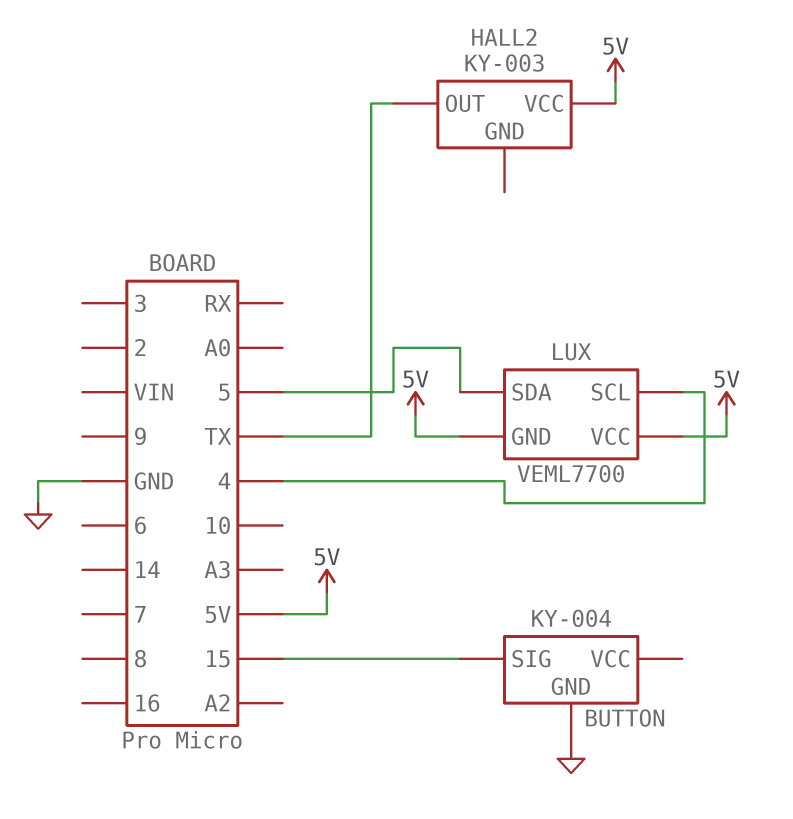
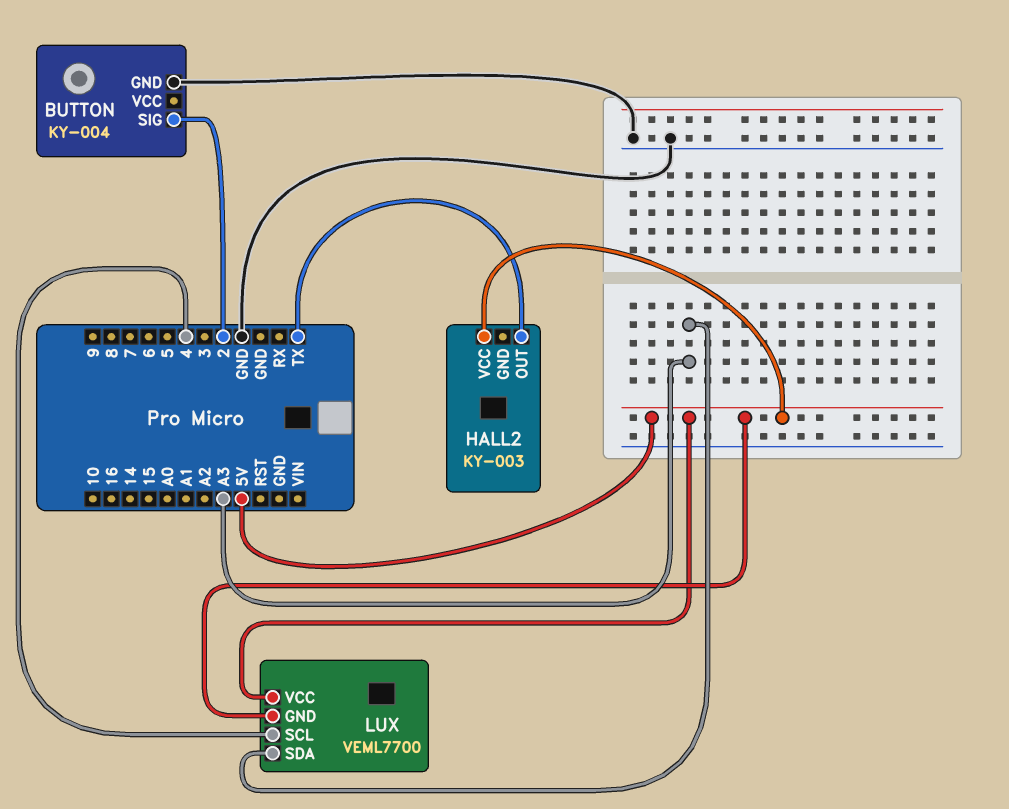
BUTTON pin SIG: 15 -> 2
LUX pin SDA: 5 -> A3

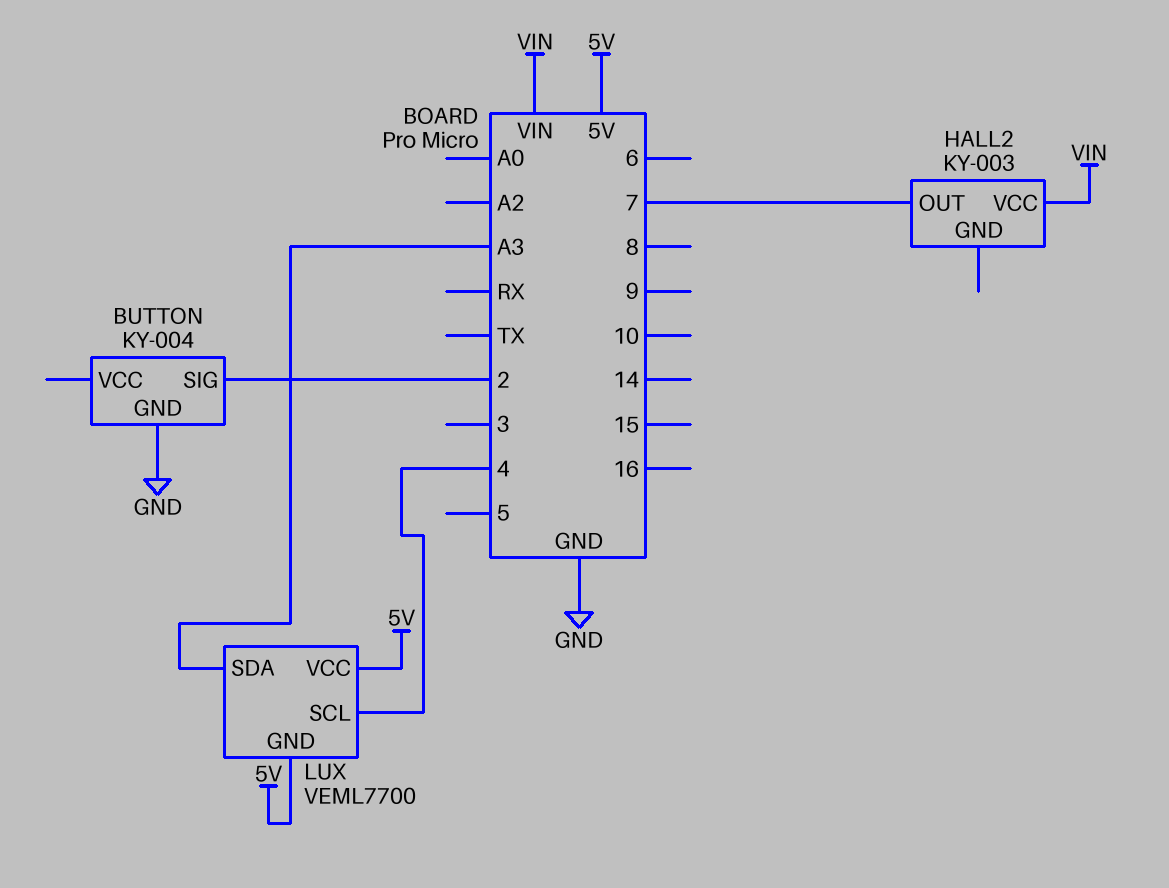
HALL2 pin OUT: TX -> 7
HALL2 pin VCC: 5V -> VIN

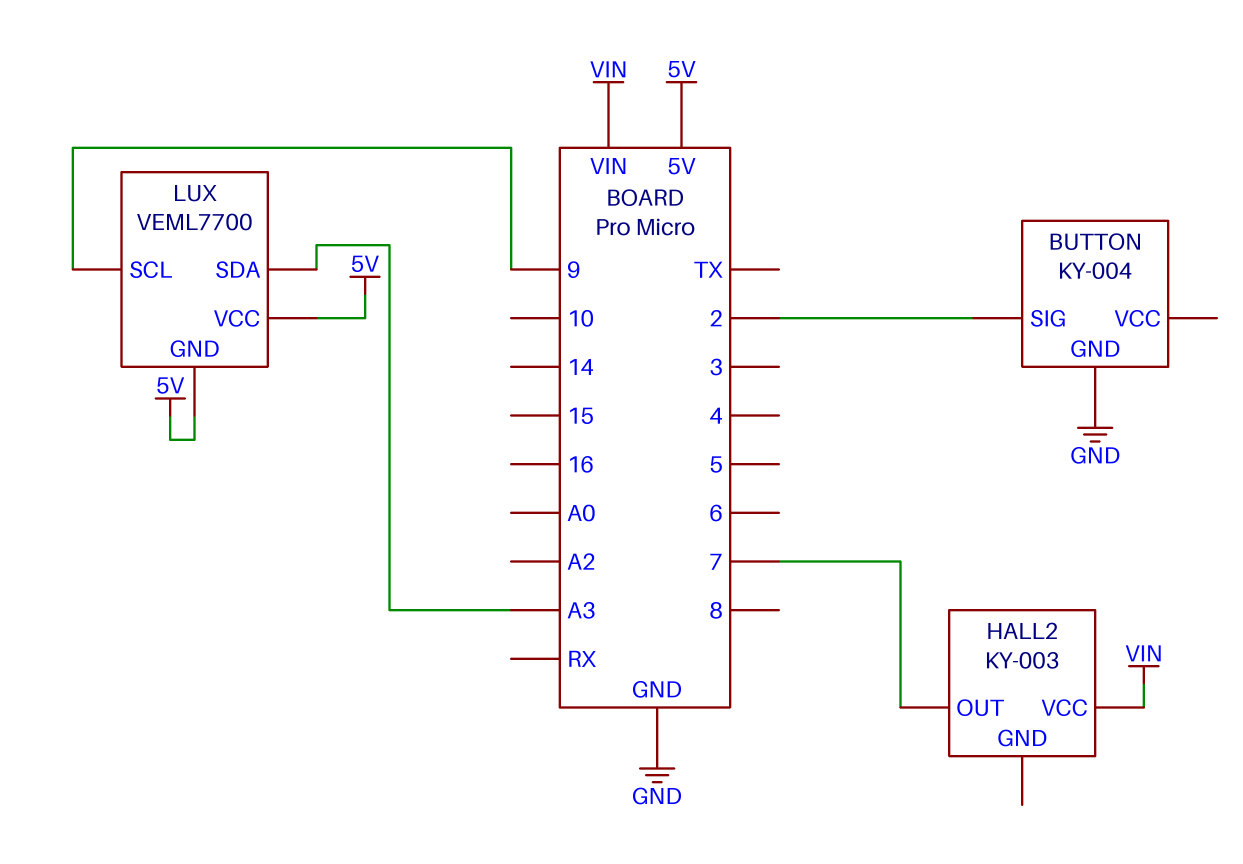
LUX pin SCL: 4 -> 9

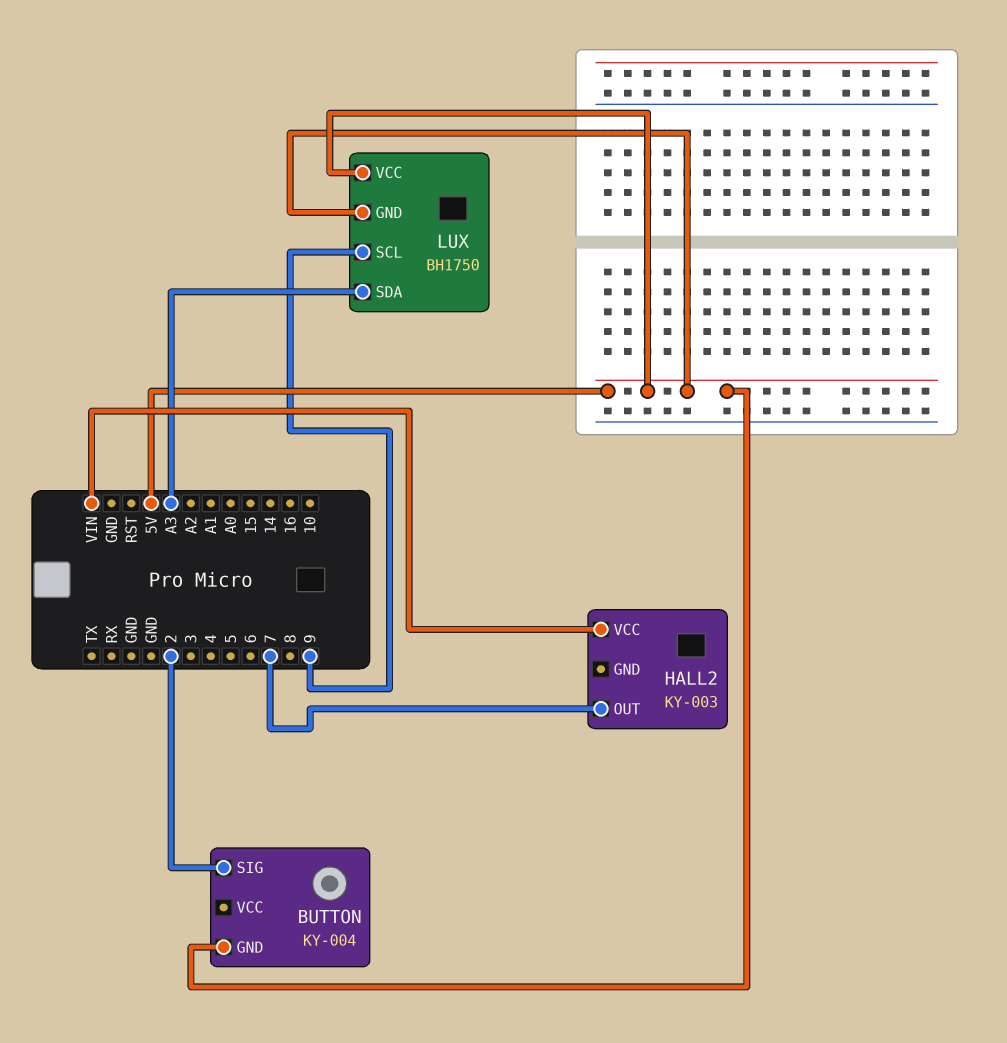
BUTTON pin GND: GND -> 5V
LUX: VEML7700 -> BH1750

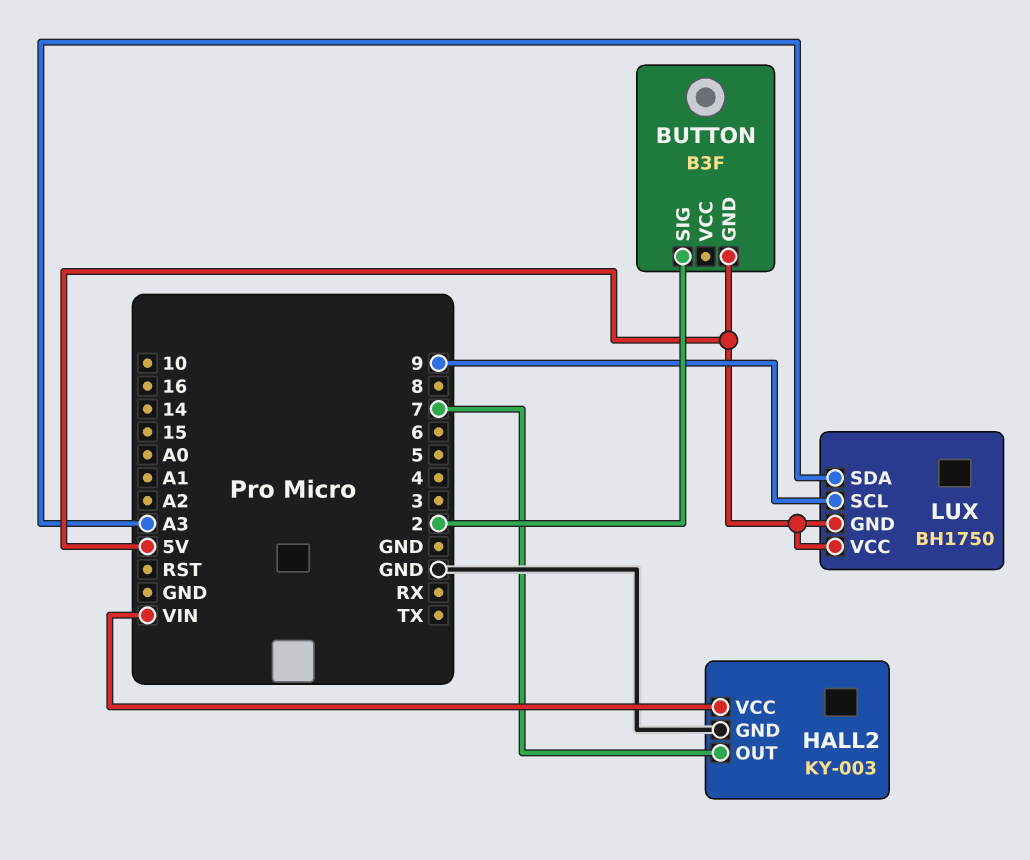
BUTTON: KY-004 -> B3F
HALL2 pin GND: none -> GND

